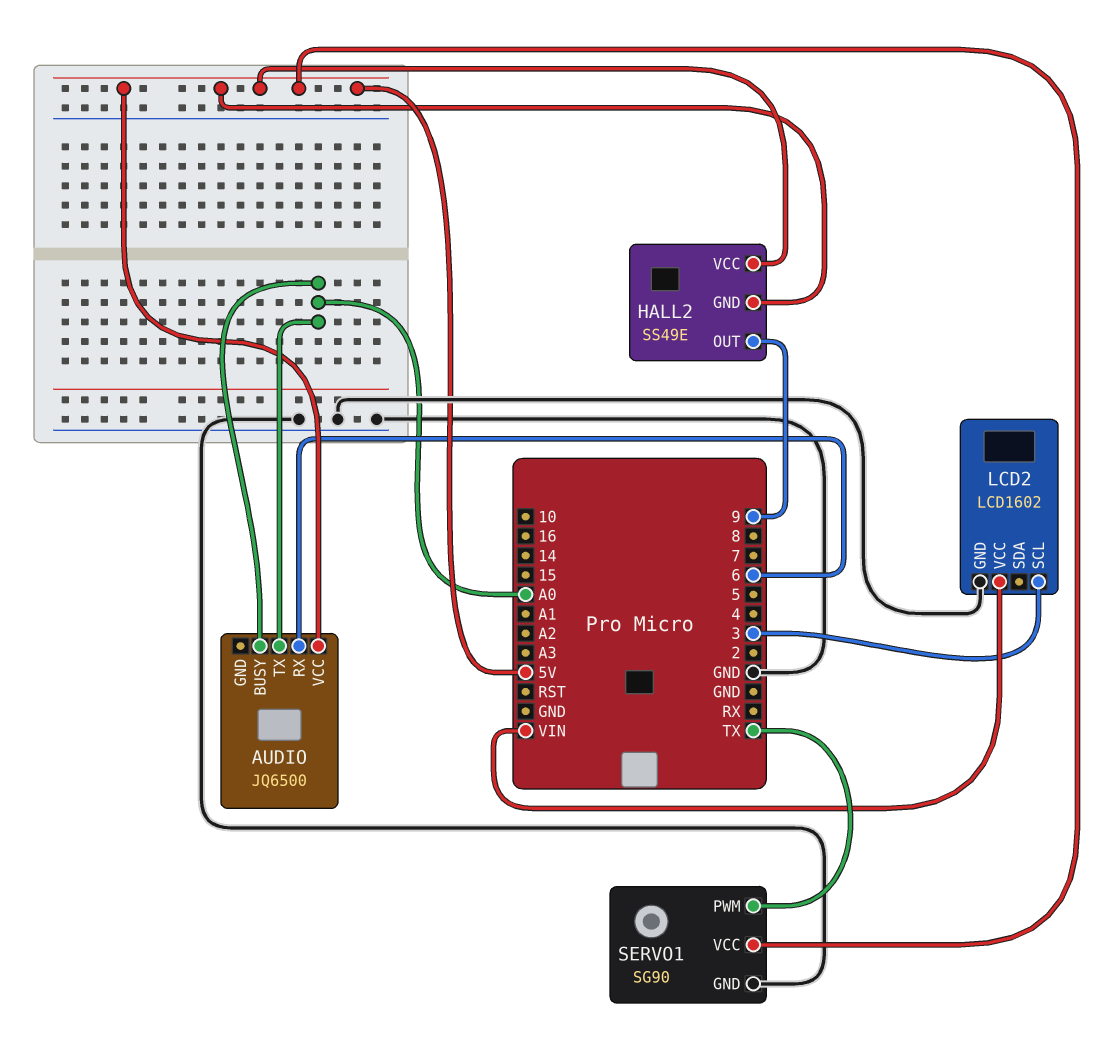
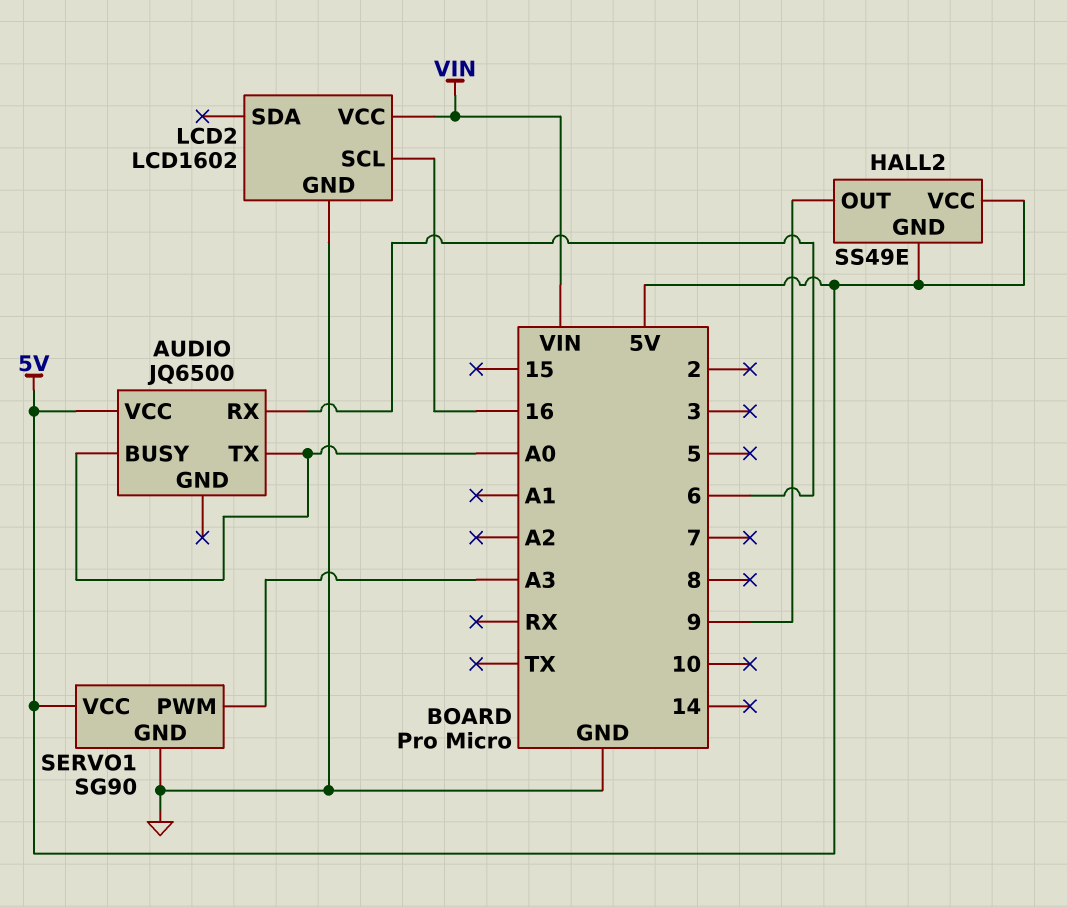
LCD2 pin SCL: 3 -> 16
SERVO1 pin PWM: TX -> A3

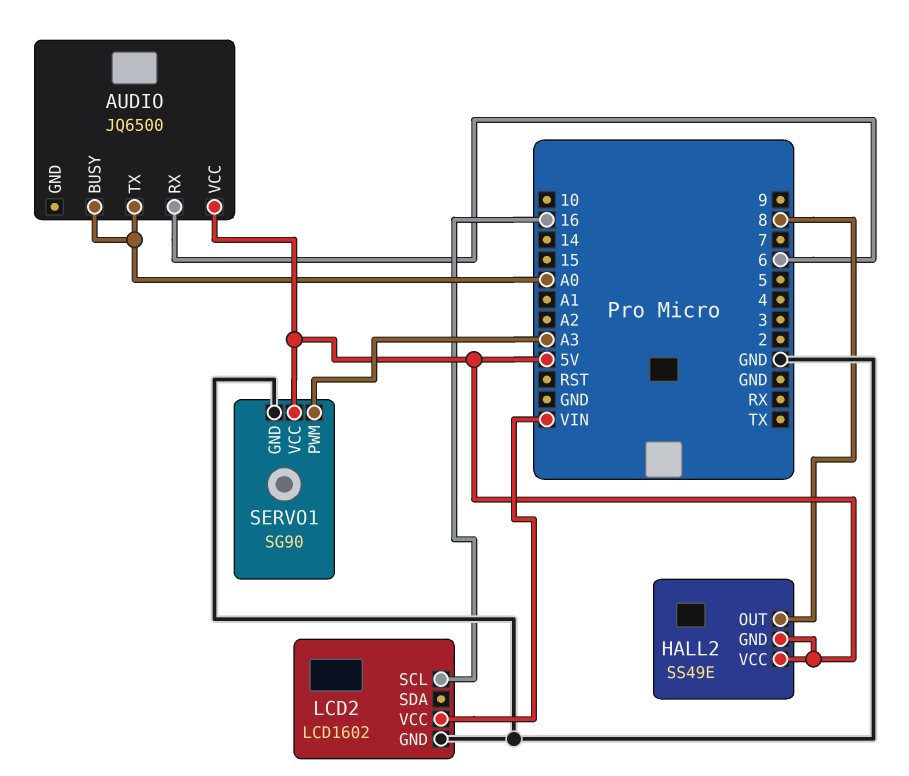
HALL2 pin OUT: 9 -> 8

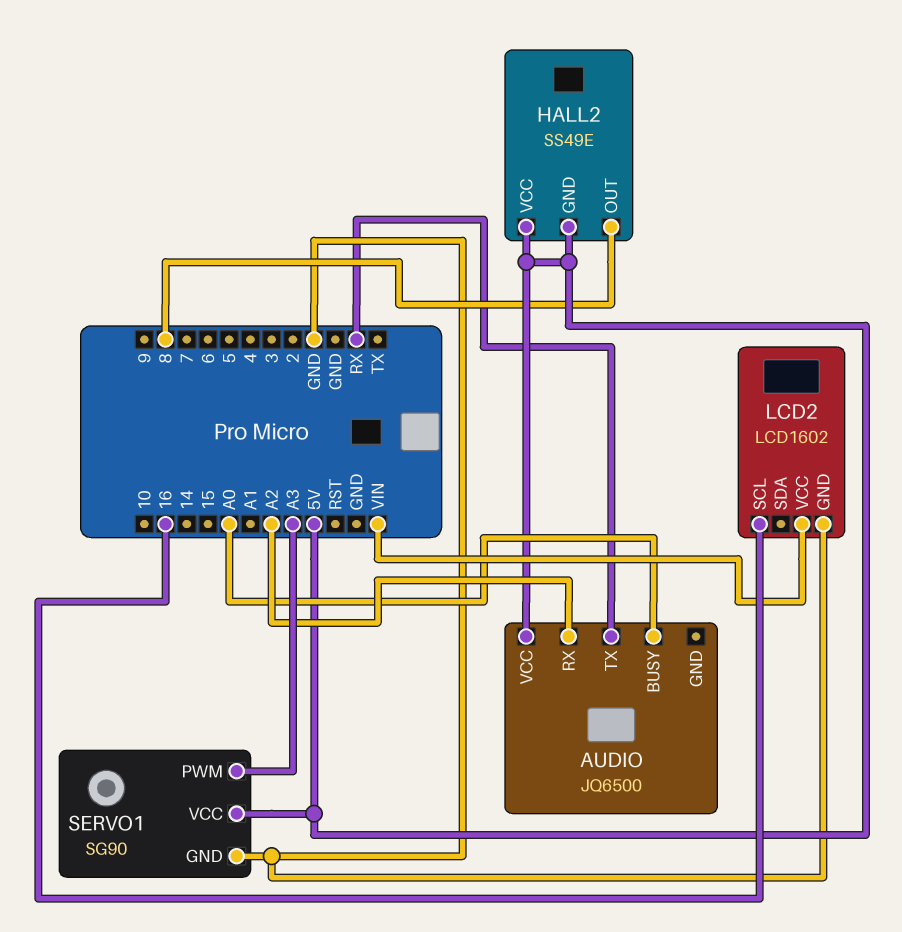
AUDIO pin RX: 6 -> A2
AUDIO pin TX: A0 -> RX

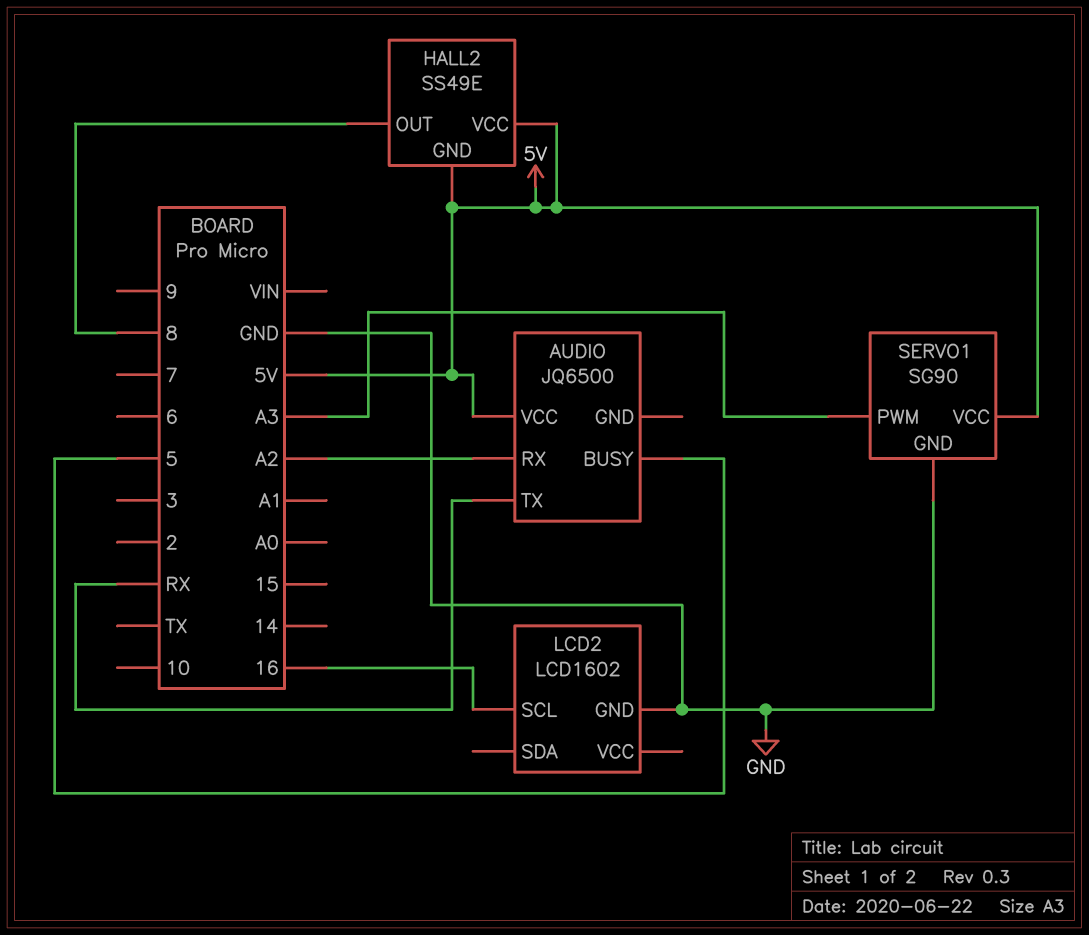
AUDIO pin BUSY: A0 -> 5
LCD2 pin VCC: VIN -> none

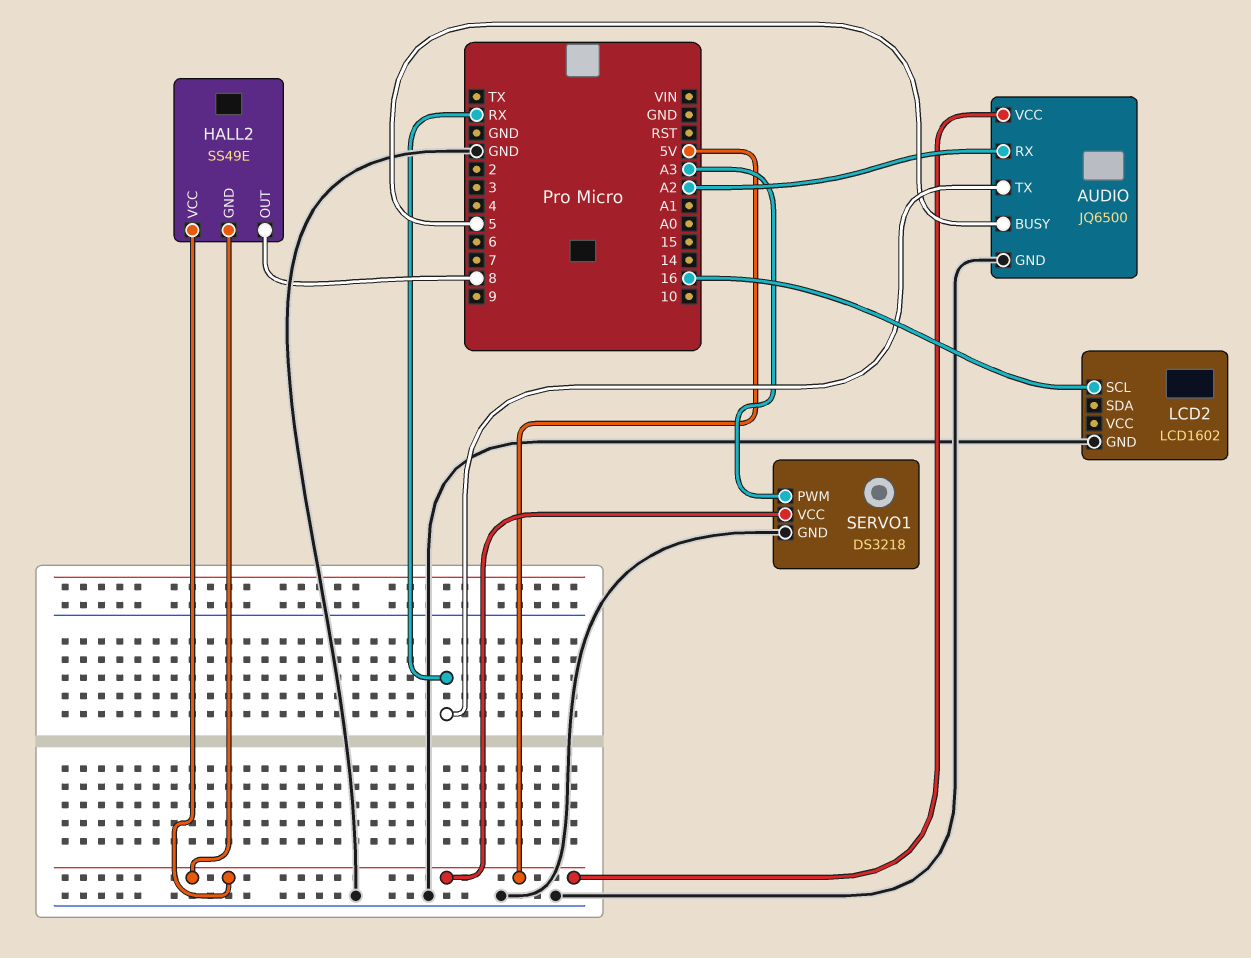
AUDIO pin GND: none -> GND
SERVO1: SG90 -> DS3218

